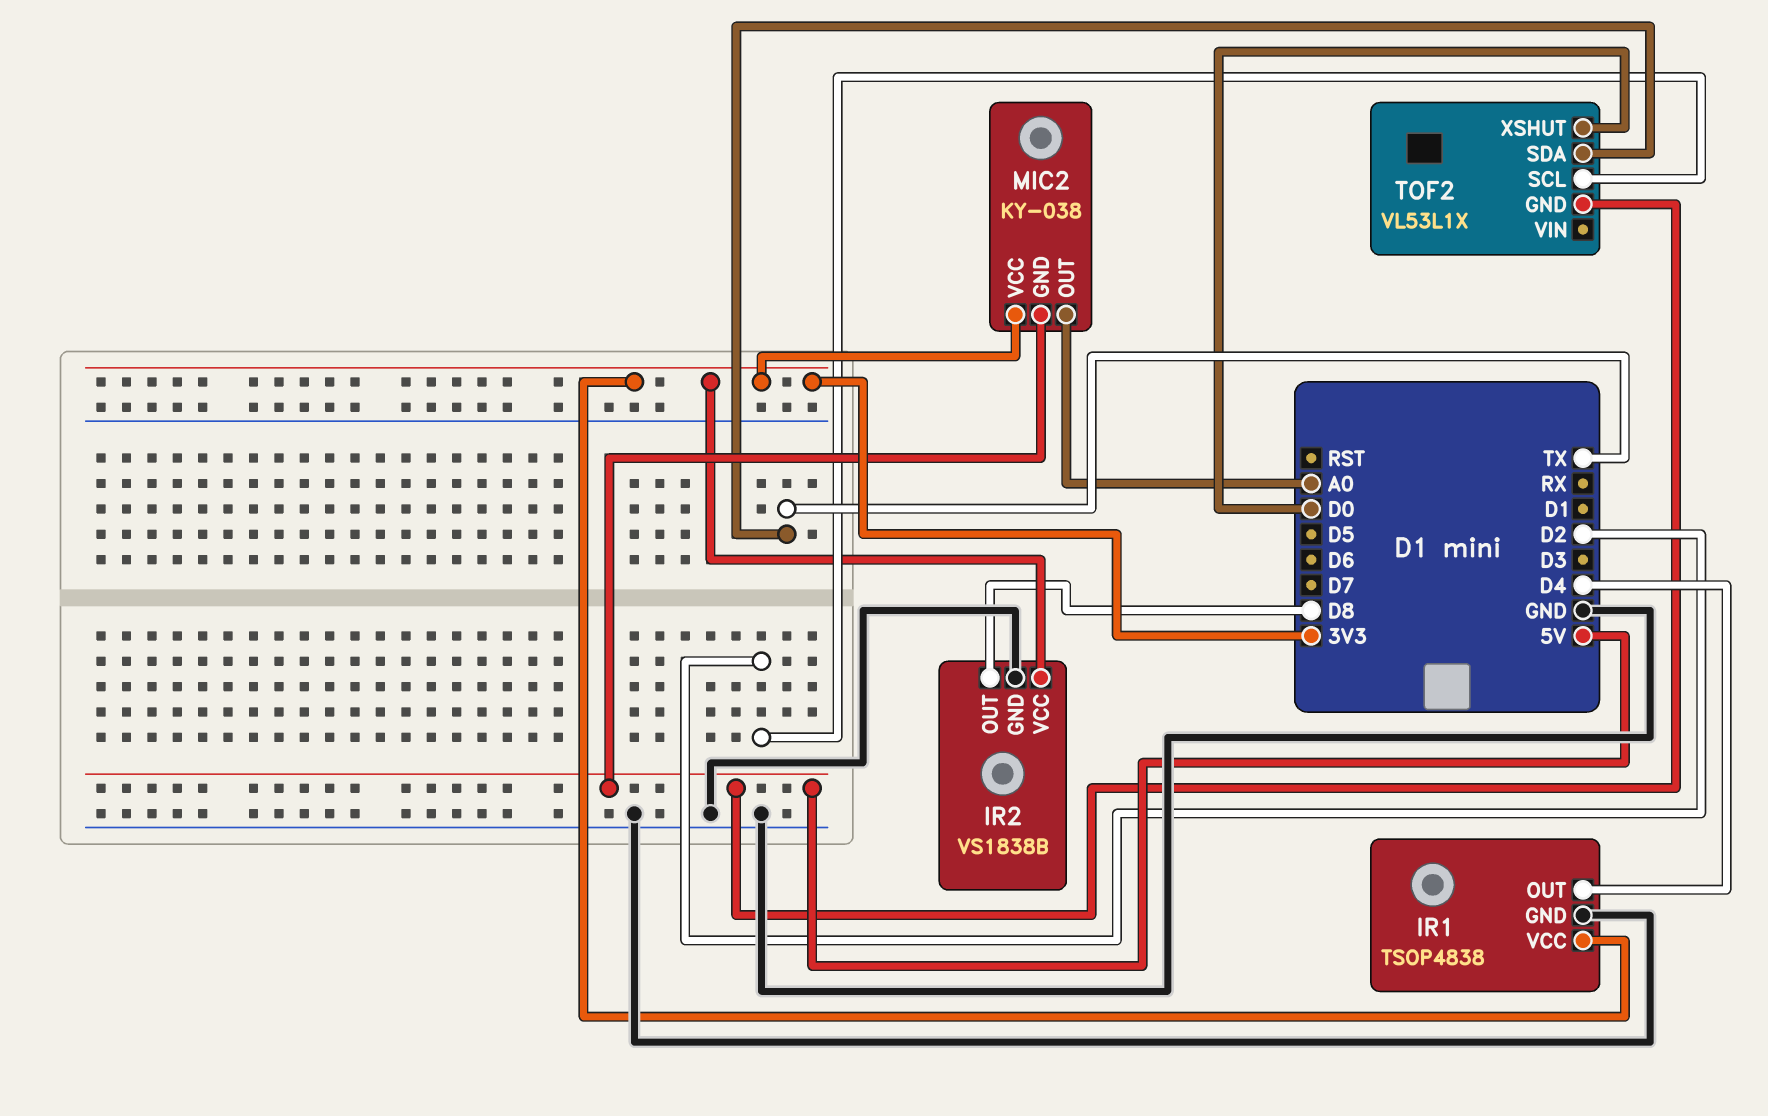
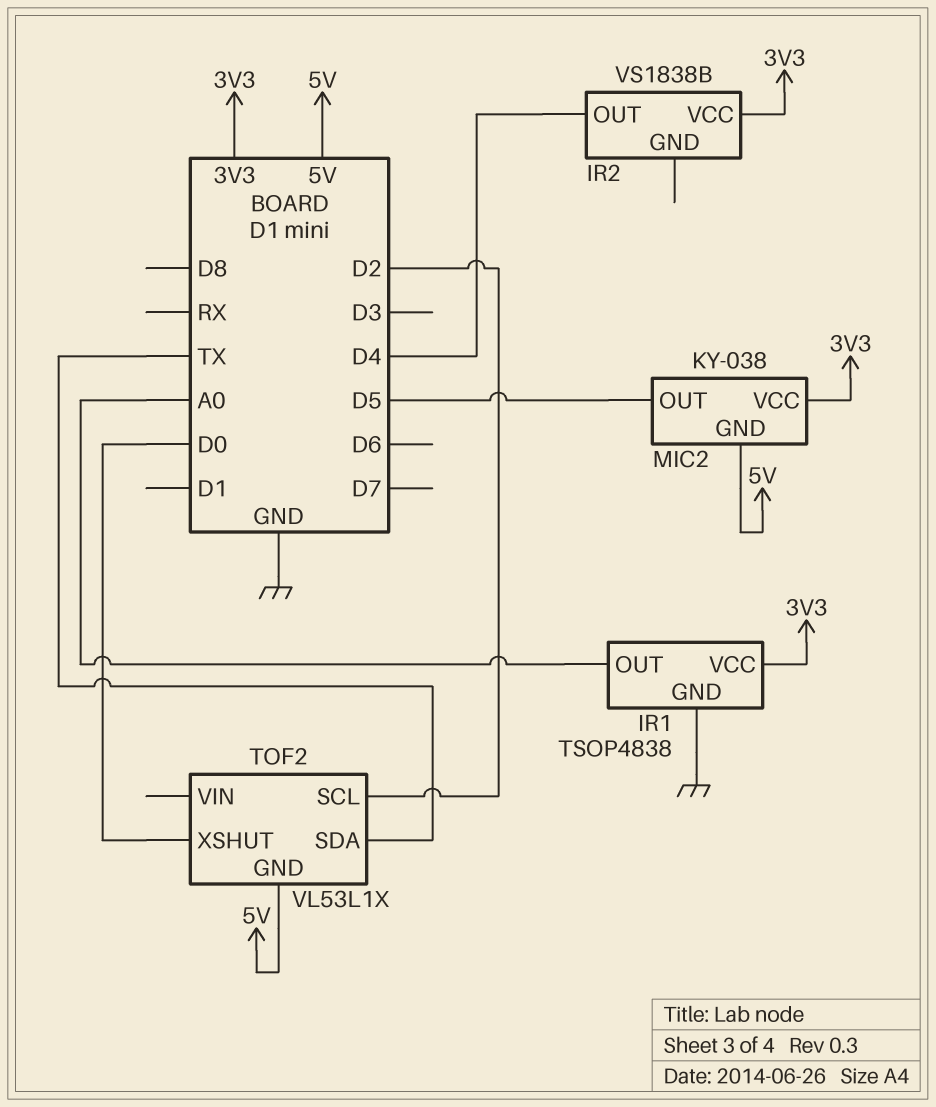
IR1 pin OUT: D4 -> A0
IR2 pin GND: GND -> none
IR2 pin OUT: D8 -> D4
MIC2 pin OUT: A0 -> D5

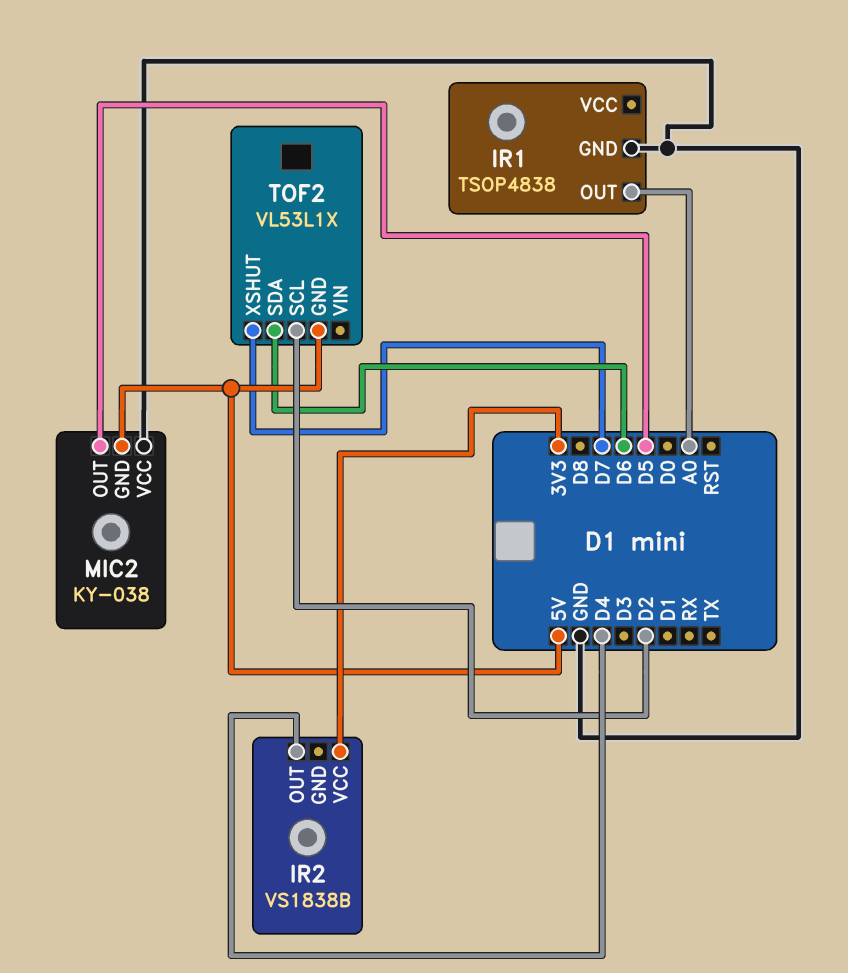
IR1 pin VCC: 3V3 -> none
MIC2 pin VCC: 3V3 -> GND
TOF2 pin SDA: TX -> D6
TOF2 pin XSHUT: D0 -> D7

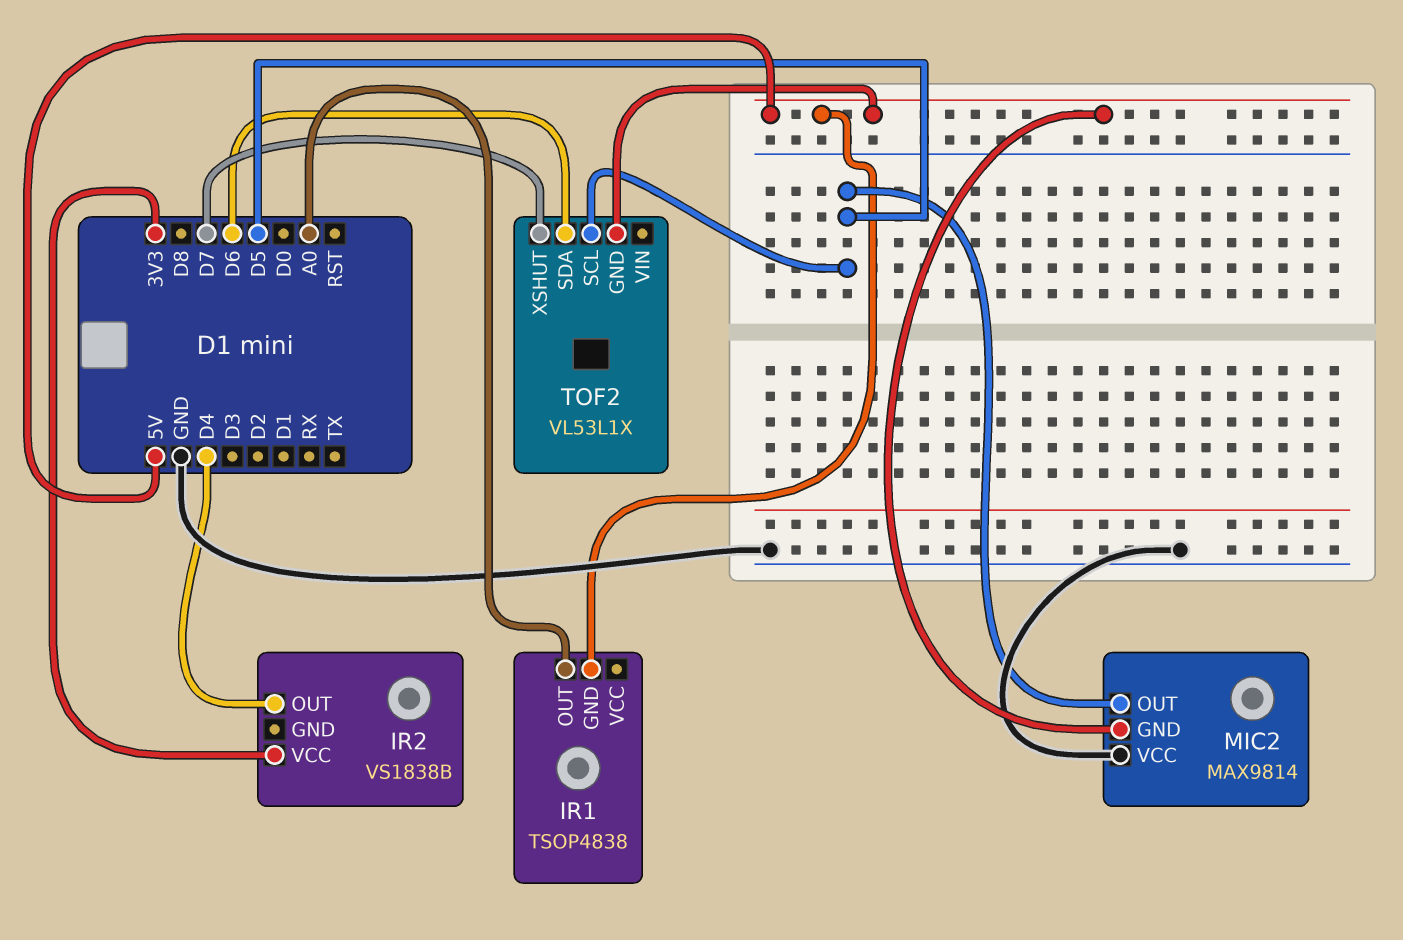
IR1 pin GND: GND -> 5V
MIC2: KY-038 -> MAX9814
TOF2 pin SCL: D2 -> D5

